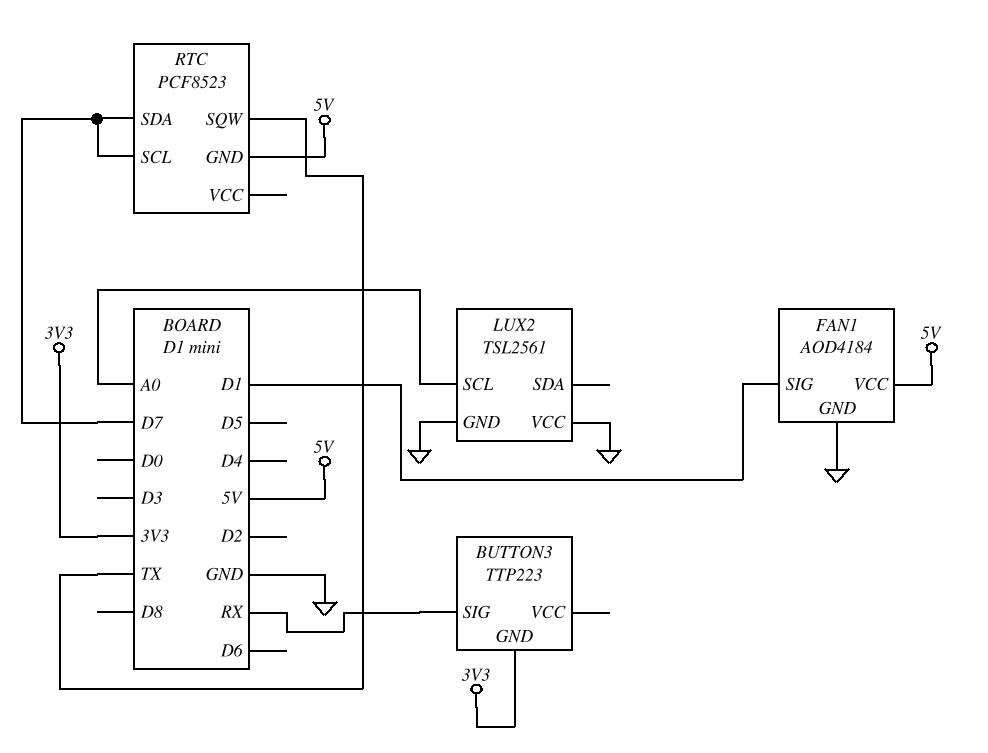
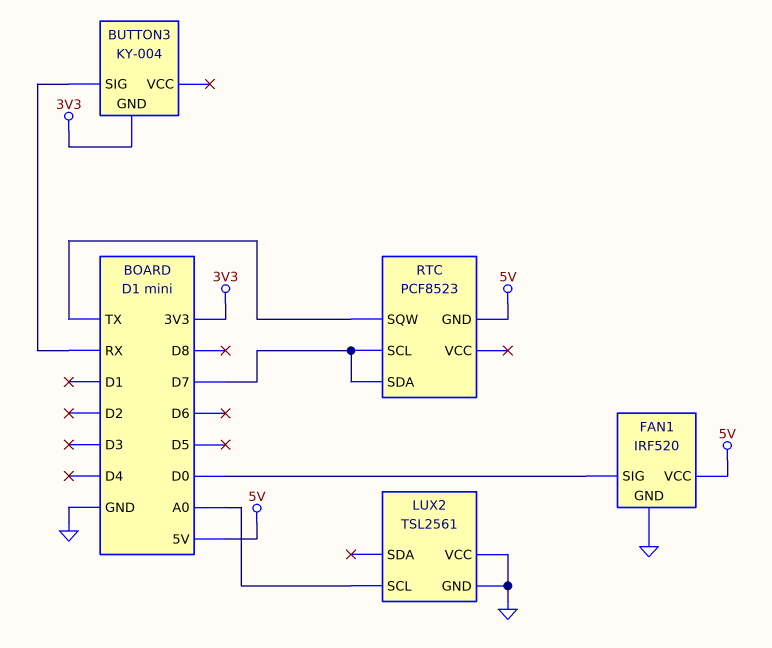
BUTTON3: TTP223 -> KY-004
FAN1: AOD4184 -> IRF520
FAN1 pin SIG: D1 -> D0

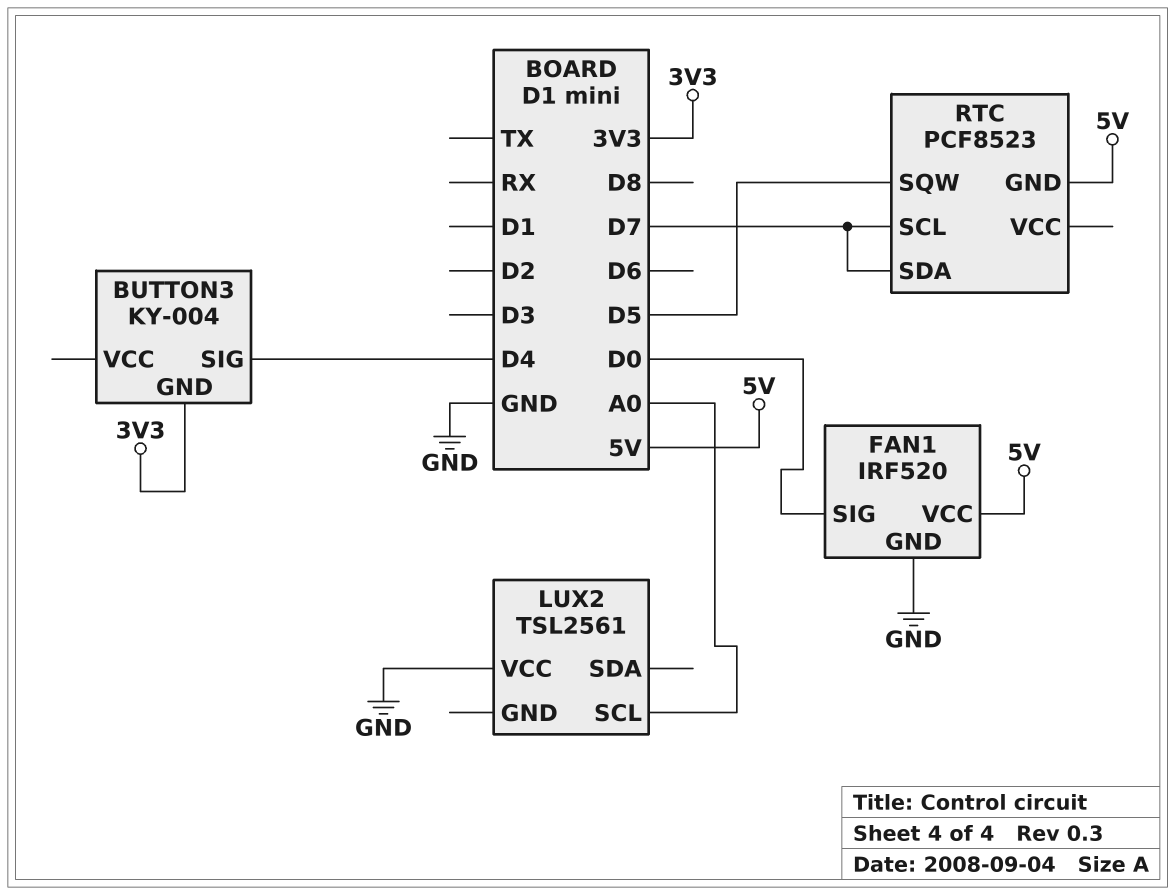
BUTTON3 pin SIG: RX -> D4
LUX2 pin GND: GND -> none
RTC pin SQW: TX -> D5

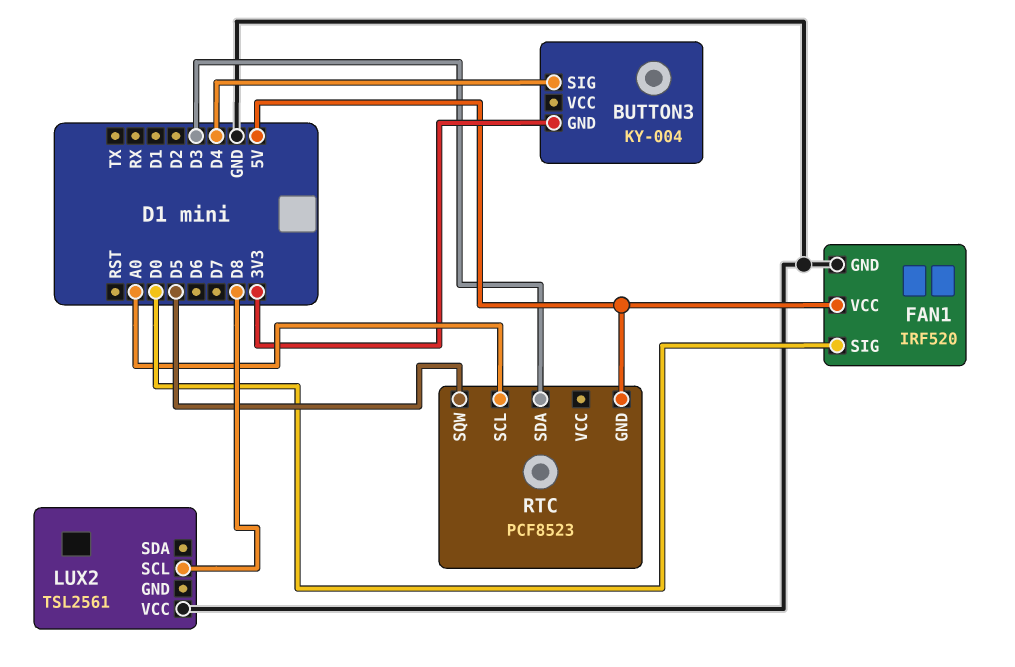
LUX2 pin SCL: A0 -> D8
RTC pin SCL: D7 -> A0
RTC pin SDA: D7 -> D3

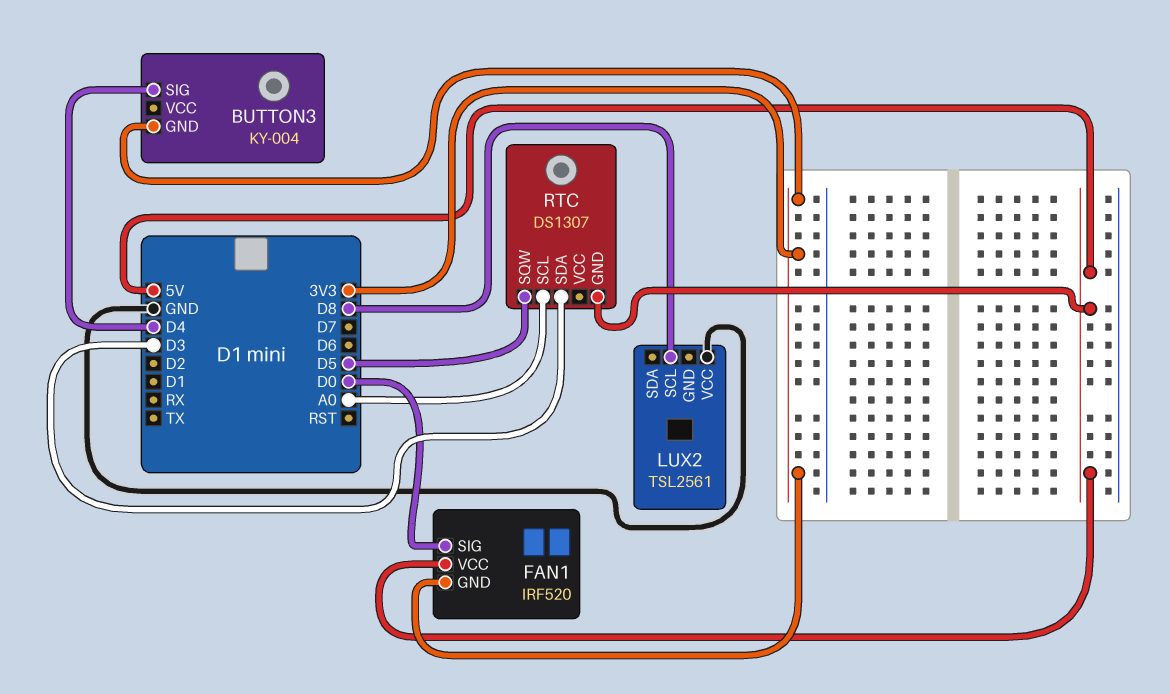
FAN1 pin GND: GND -> 3V3
RTC: PCF8523 -> DS1307

